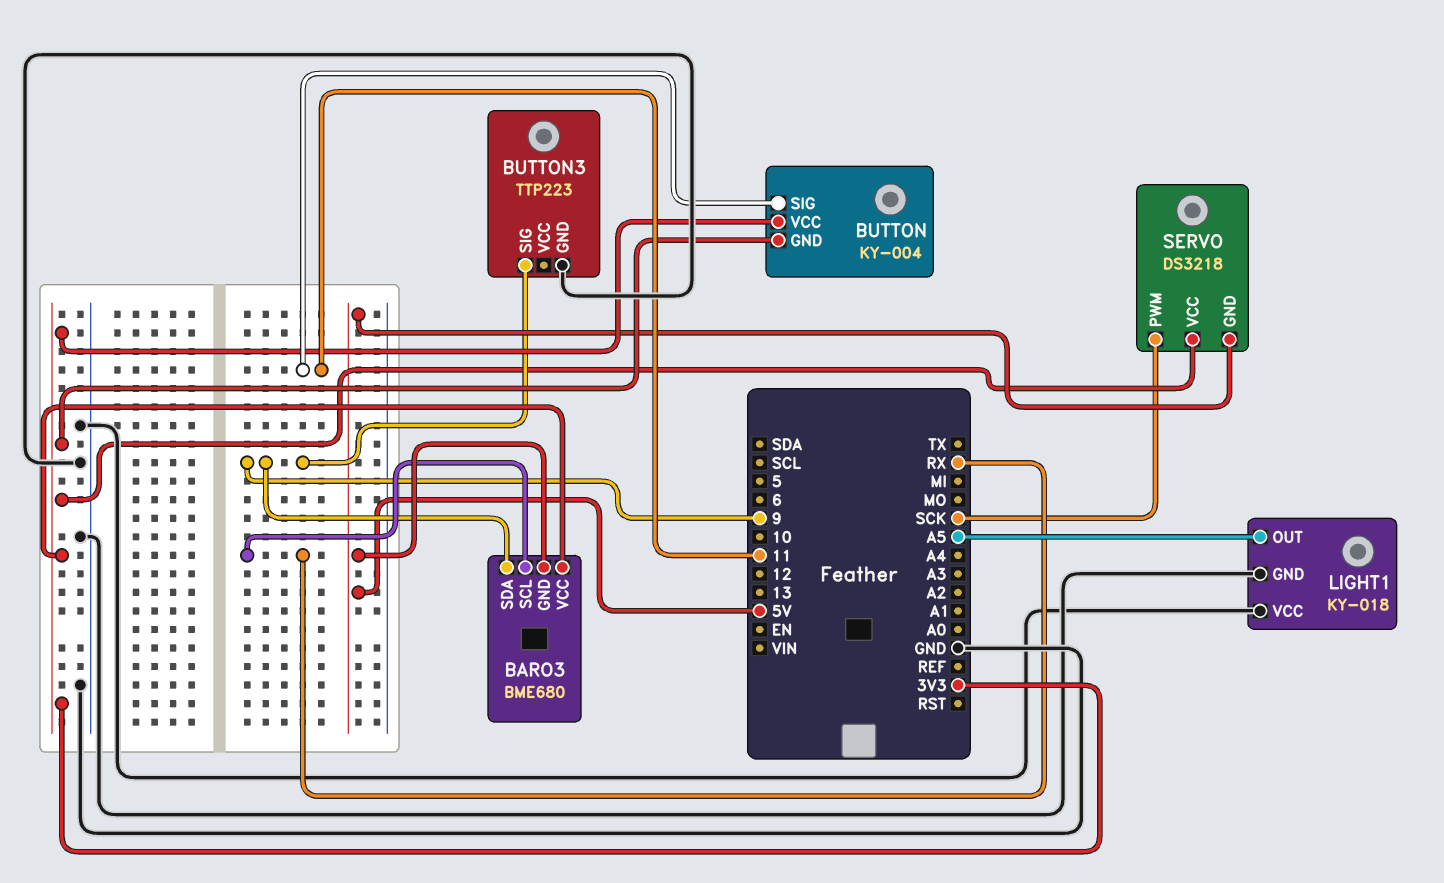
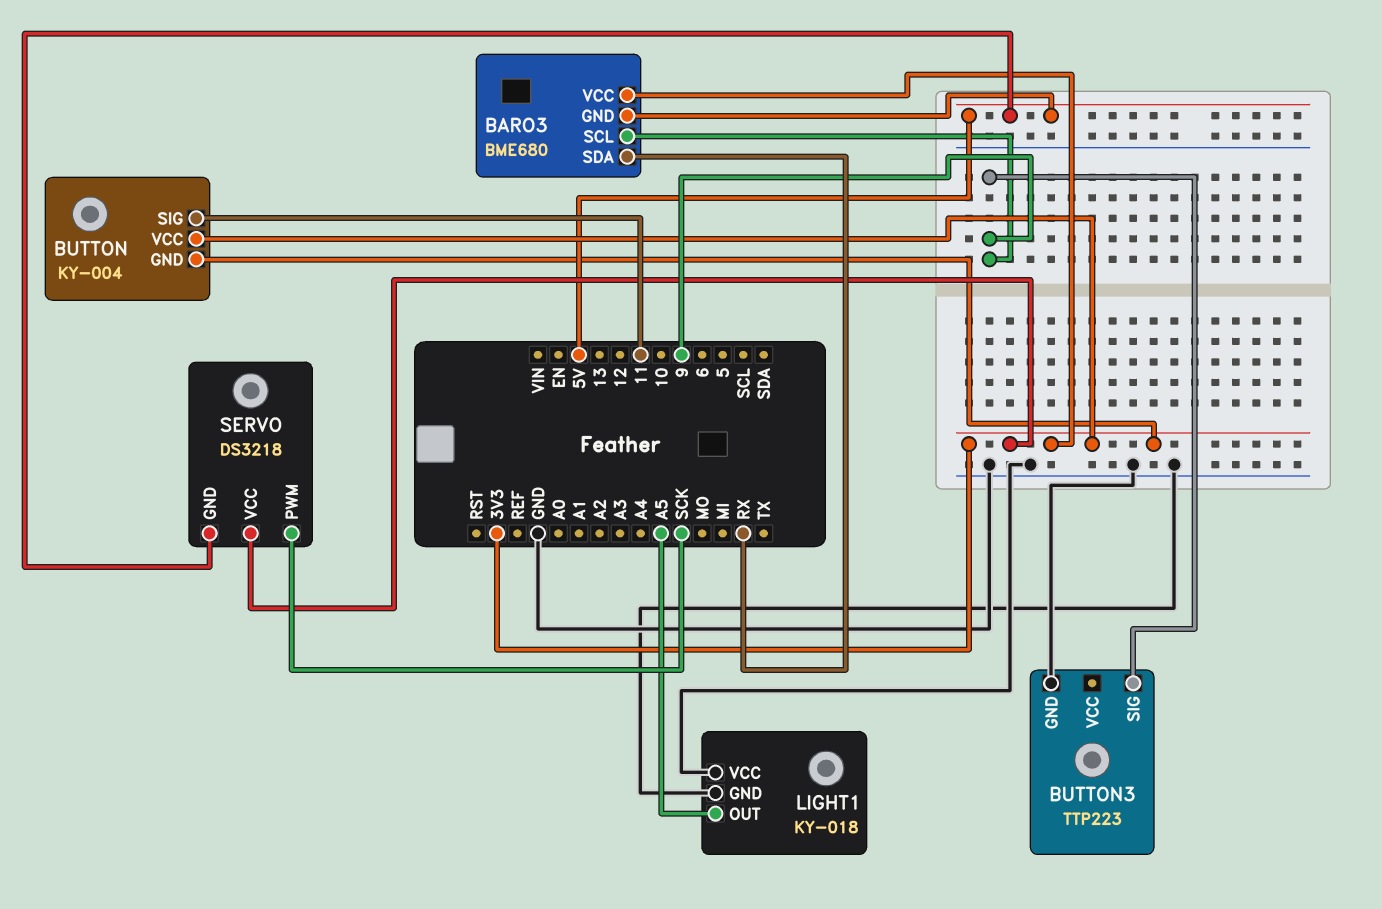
BARO3 pin SCL: RX -> 9
BARO3 pin SDA: 9 -> RX

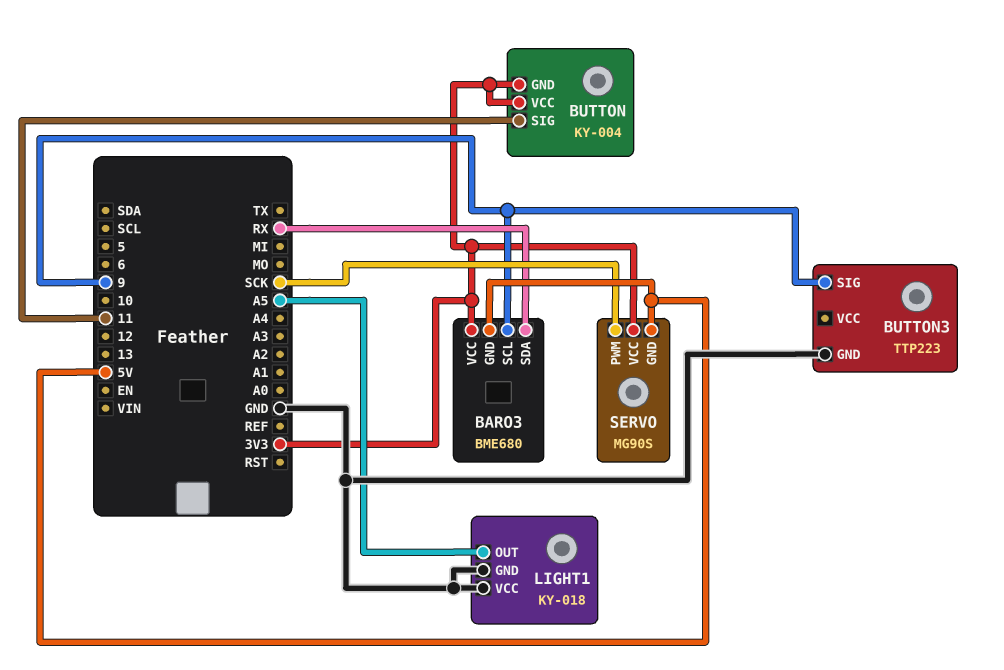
SERVO: DS3218 -> MG90S

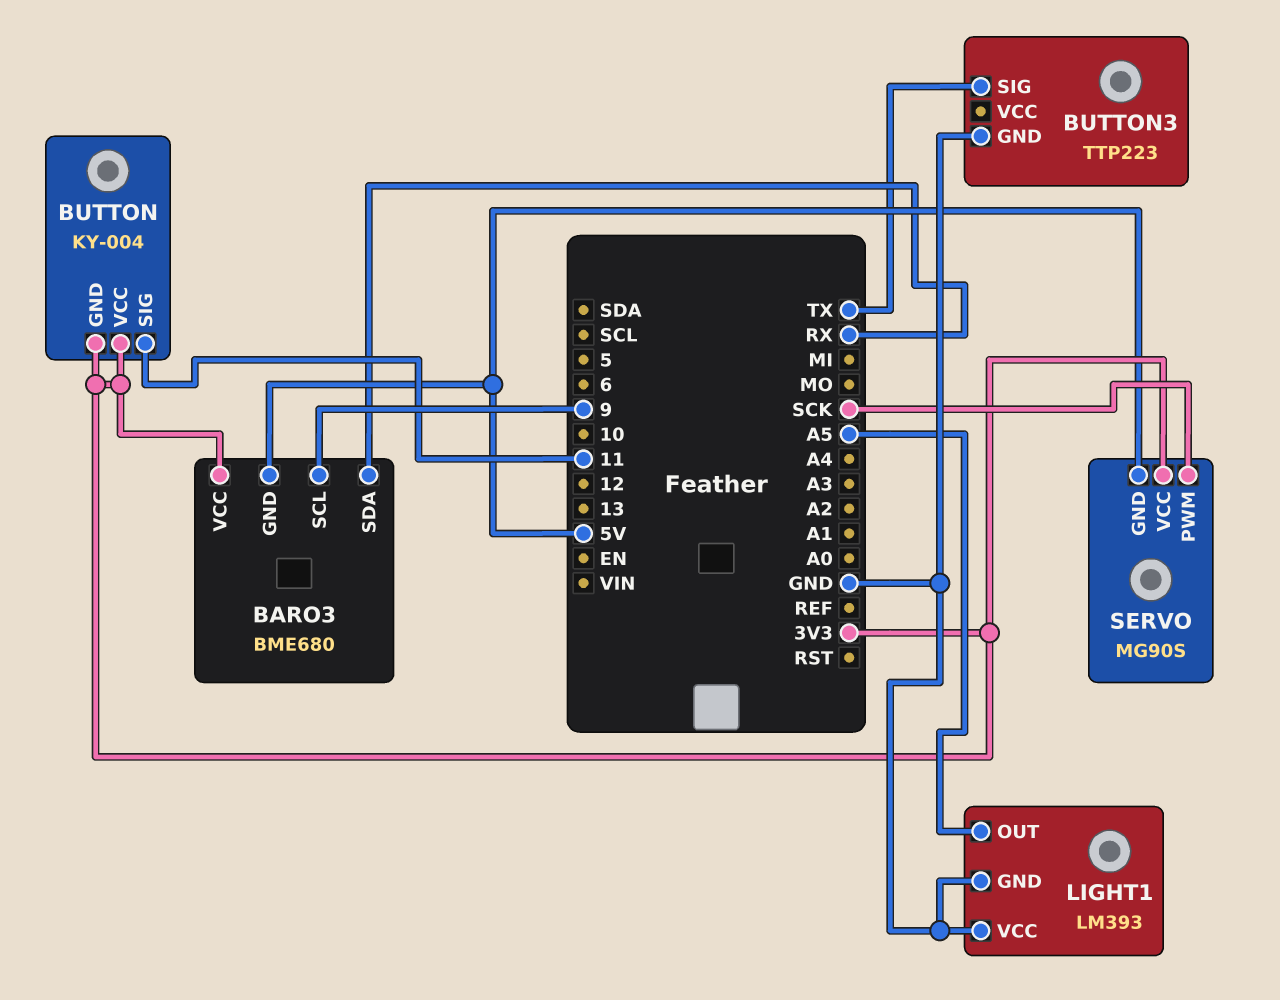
BUTTON3 pin SIG: 9 -> TX
LIGHT1: KY-018 -> LM393

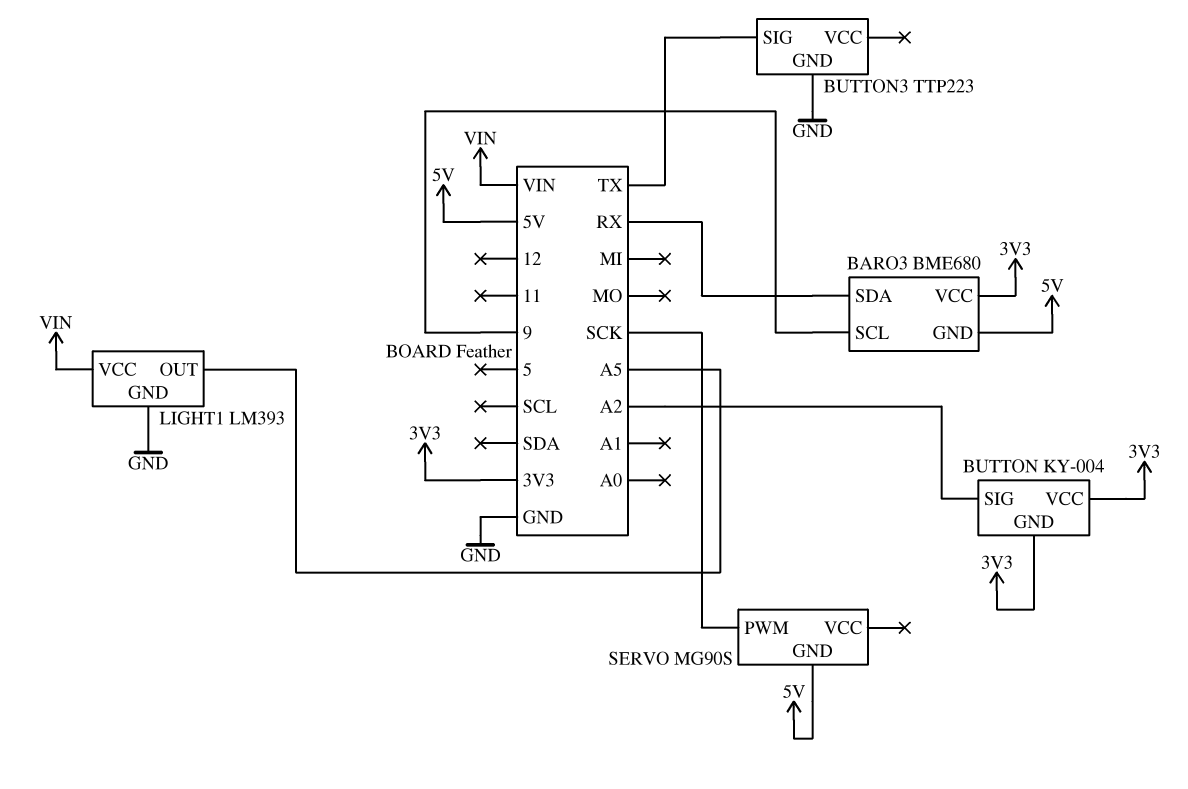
BUTTON pin SIG: 11 -> A2
LIGHT1 pin VCC: GND -> VIN
SERVO pin VCC: 3V3 -> none

